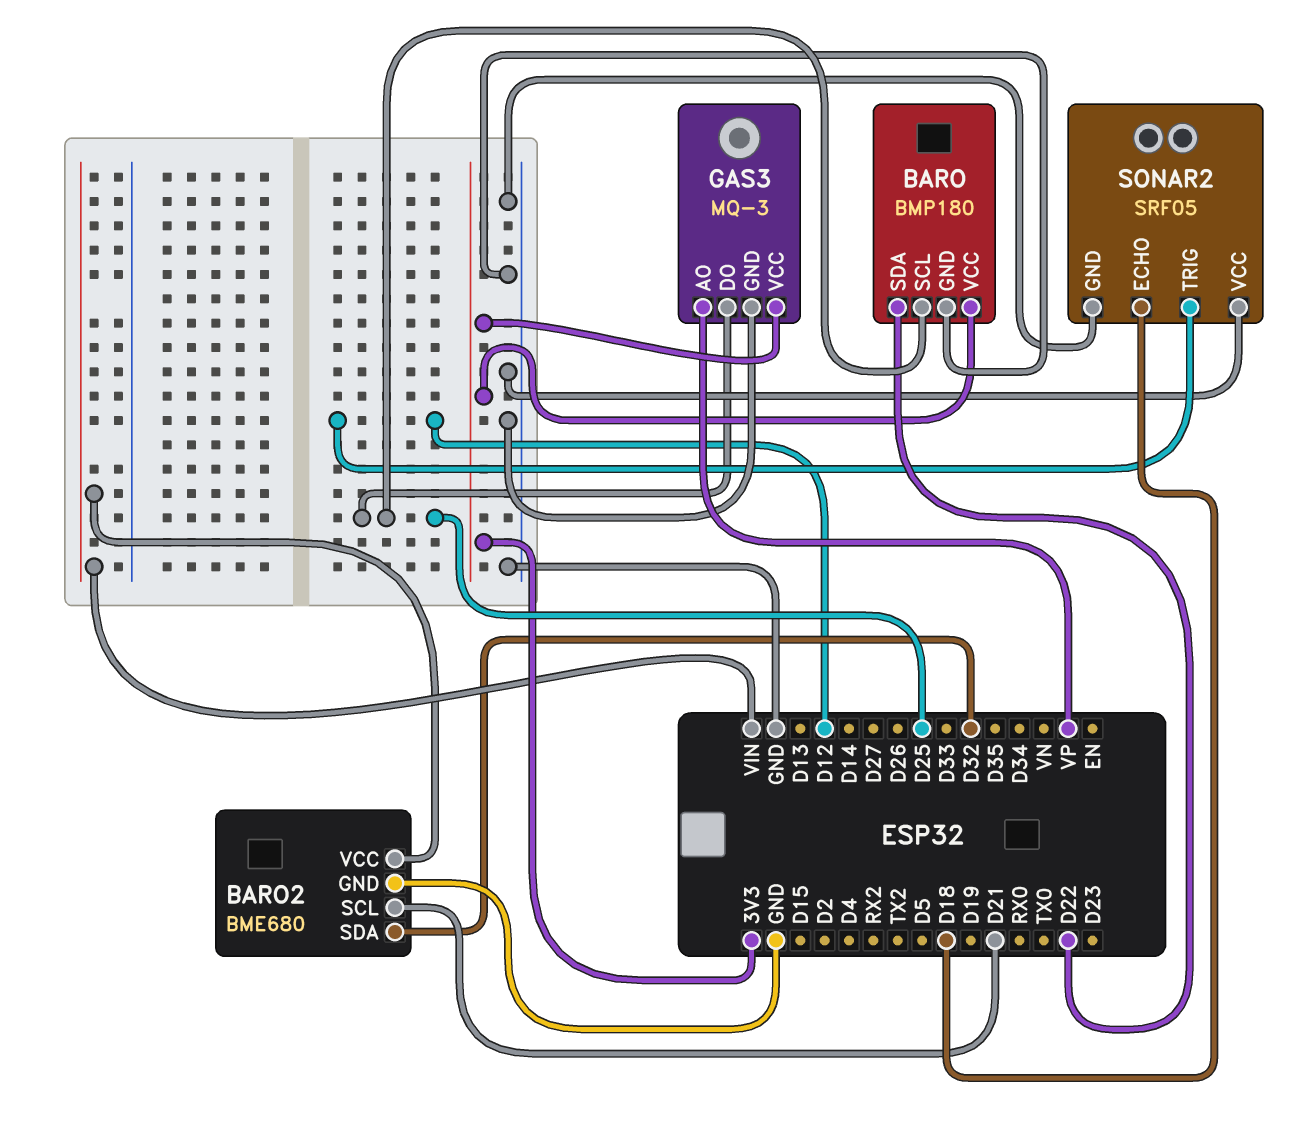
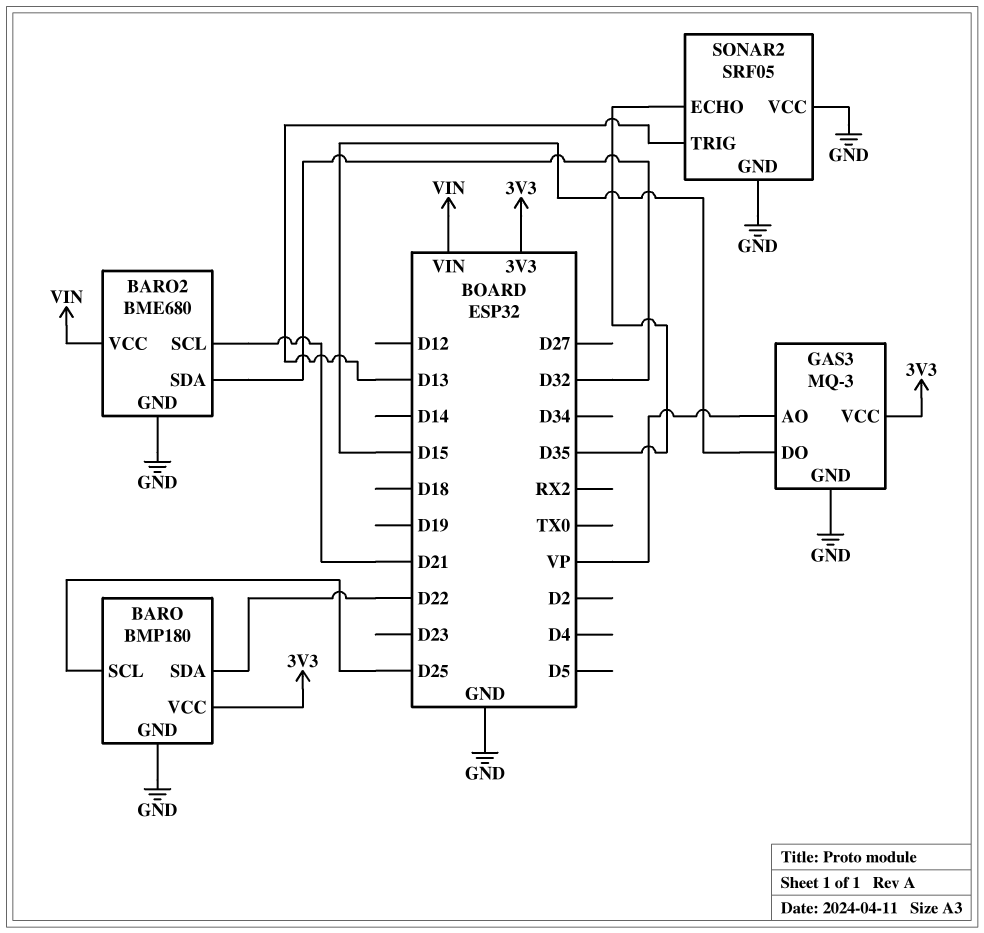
GAS3 pin DO: D25 -> D15
SONAR2 pin ECHO: D18 -> D35
SONAR2 pin TRIG: D12 -> D13

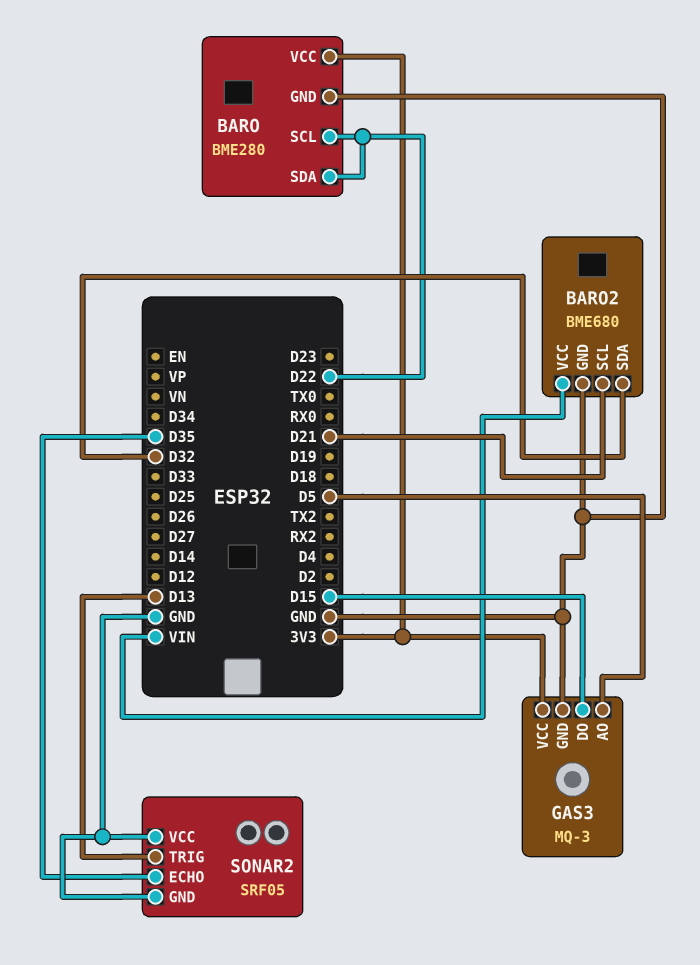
BARO: BMP180 -> BME280
BARO pin SCL: D25 -> D22
GAS3 pin AO: VP -> D5

